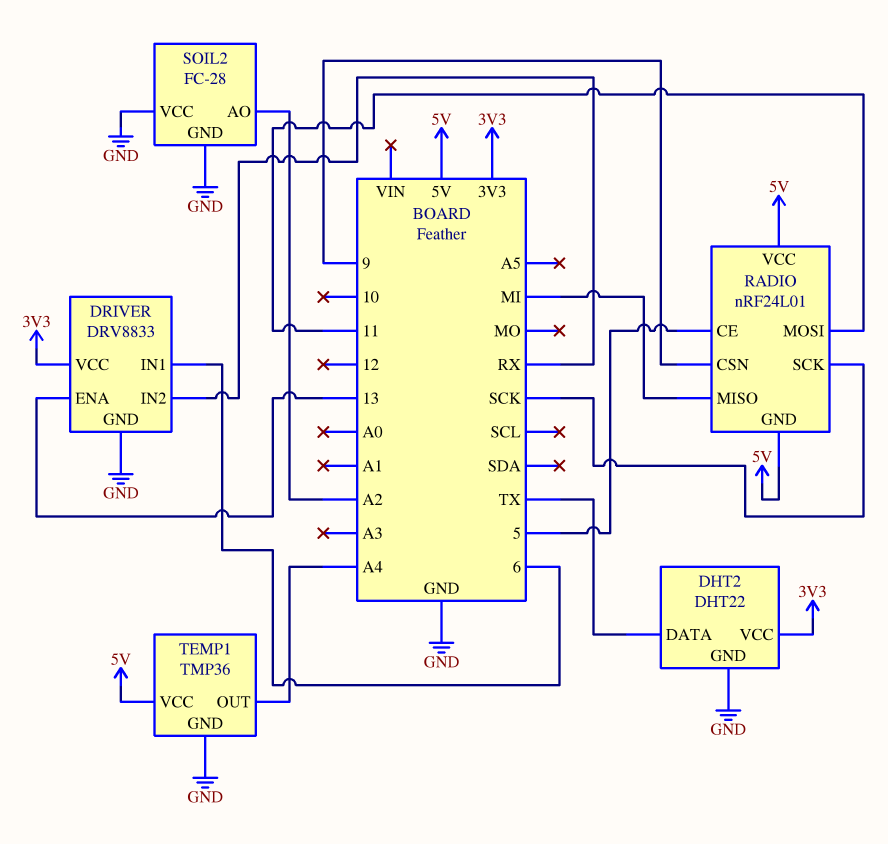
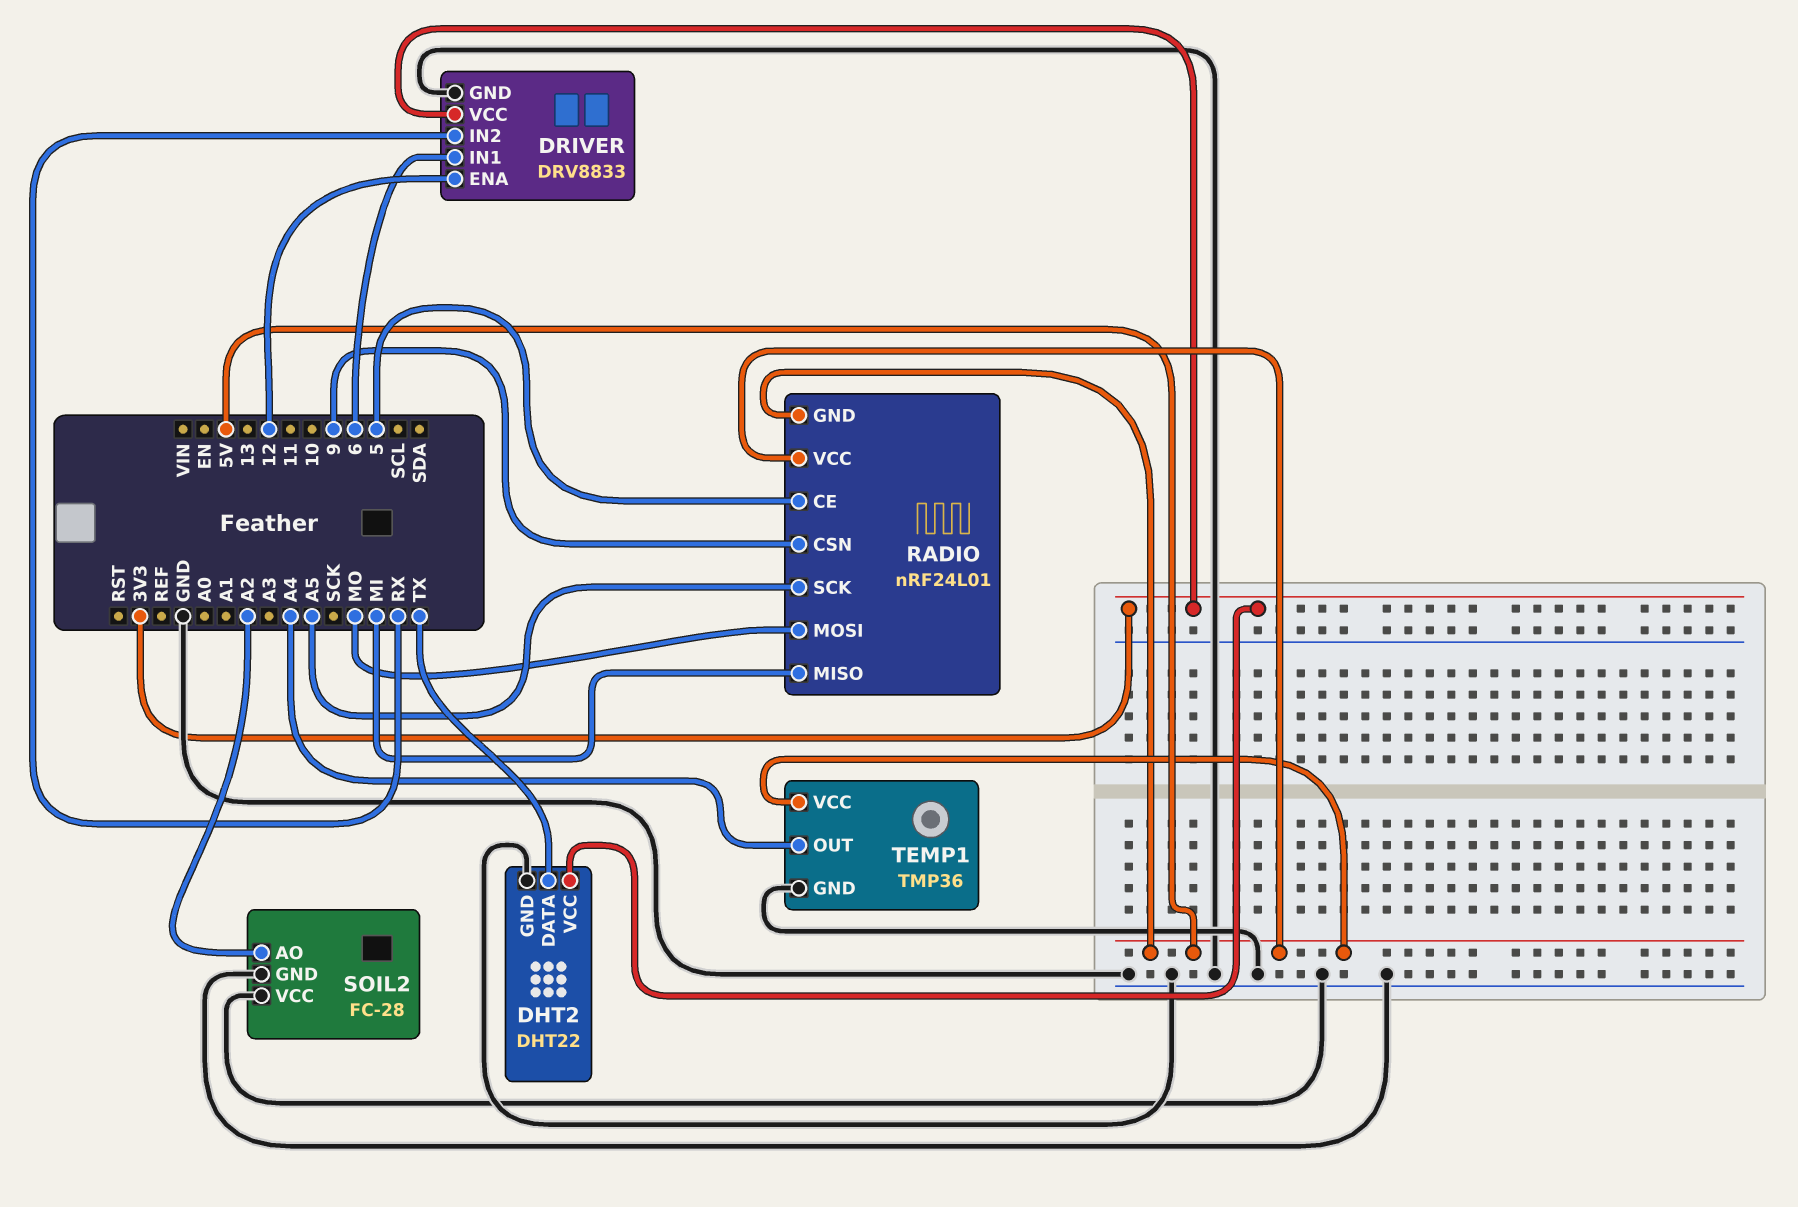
DRIVER pin ENA: 13 -> 12
RADIO pin MOSI: 11 -> MO
RADIO pin SCK: SCK -> A5

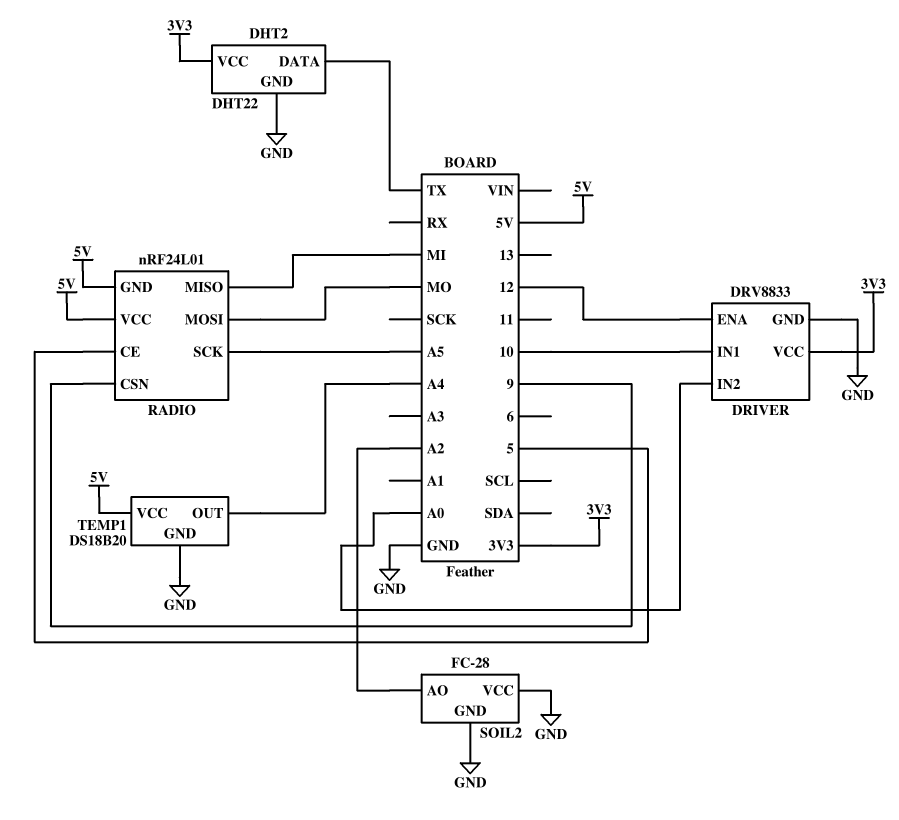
DRIVER pin IN1: 6 -> 10
DRIVER pin IN2: RX -> A0
TEMP1: TMP36 -> DS18B20

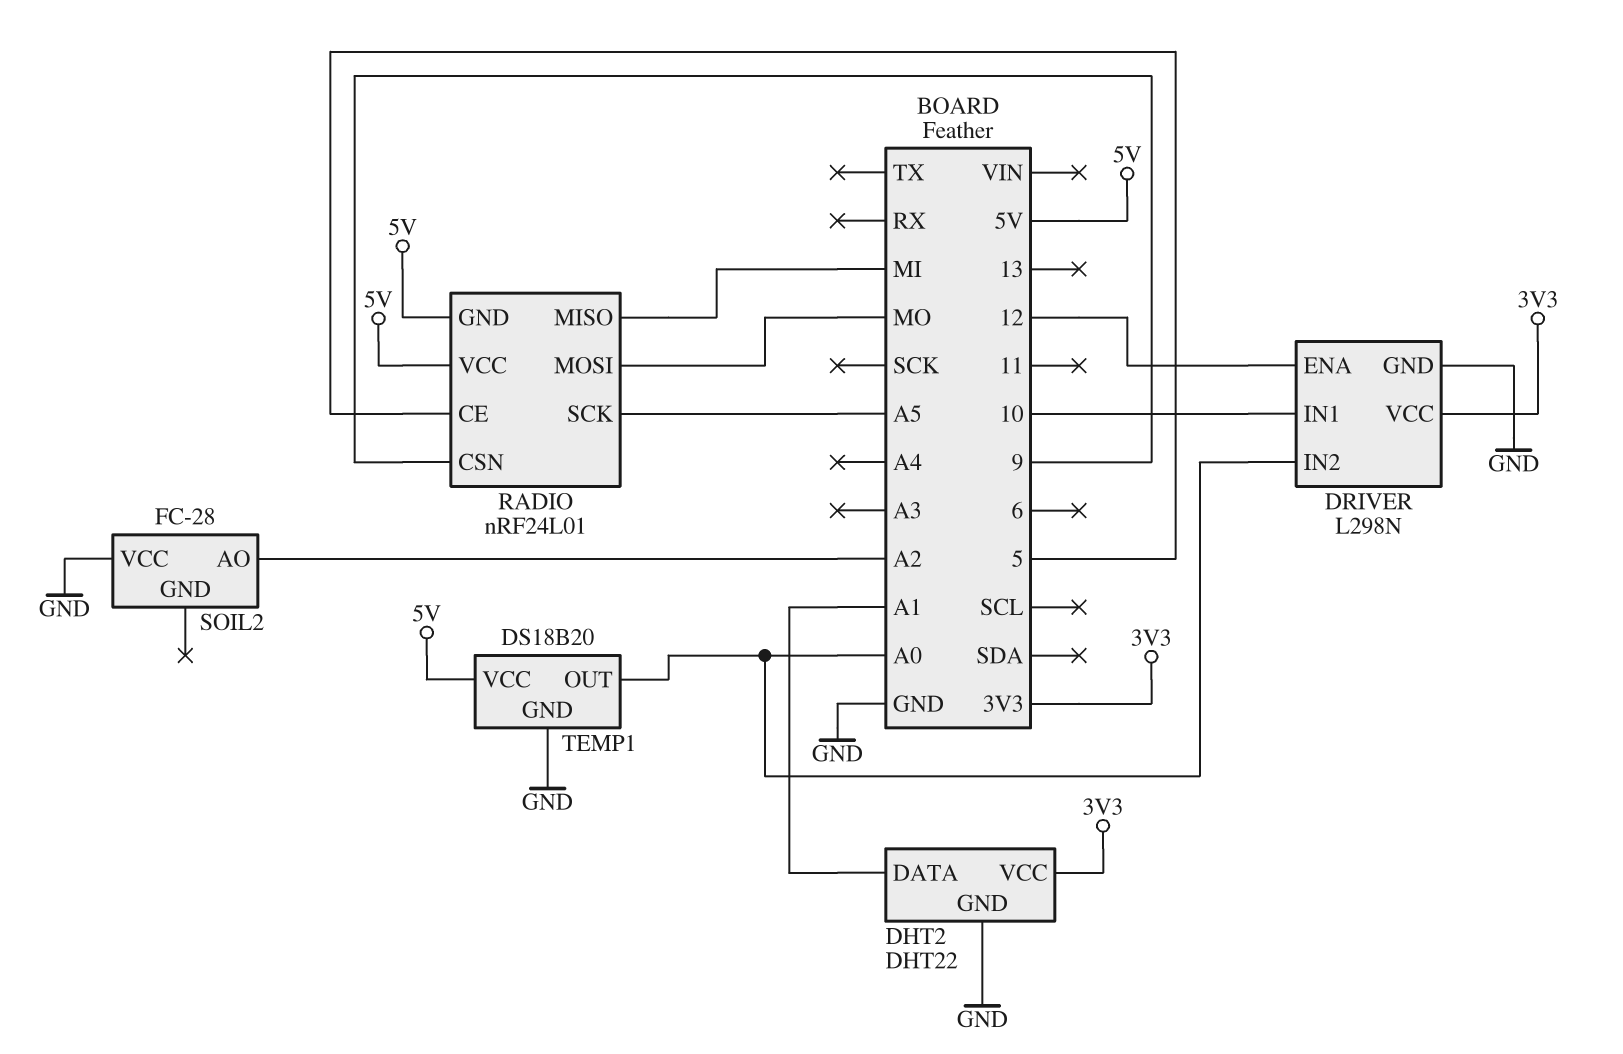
DHT2 pin DATA: TX -> A1
DRIVER: DRV8833 -> L298N
SOIL2 pin GND: GND -> none
TEMP1 pin OUT: A4 -> A0

